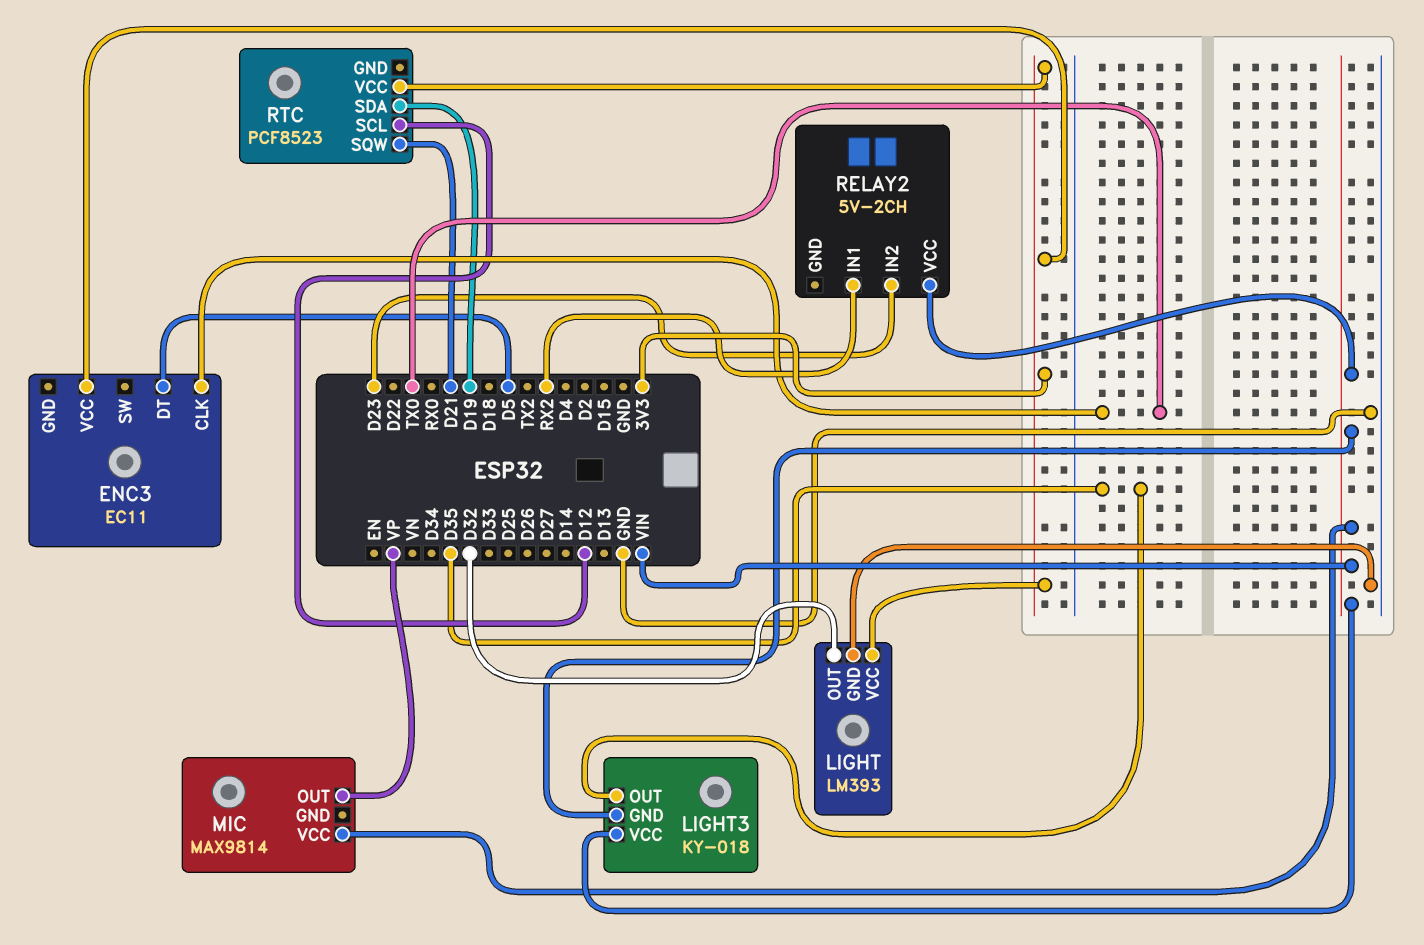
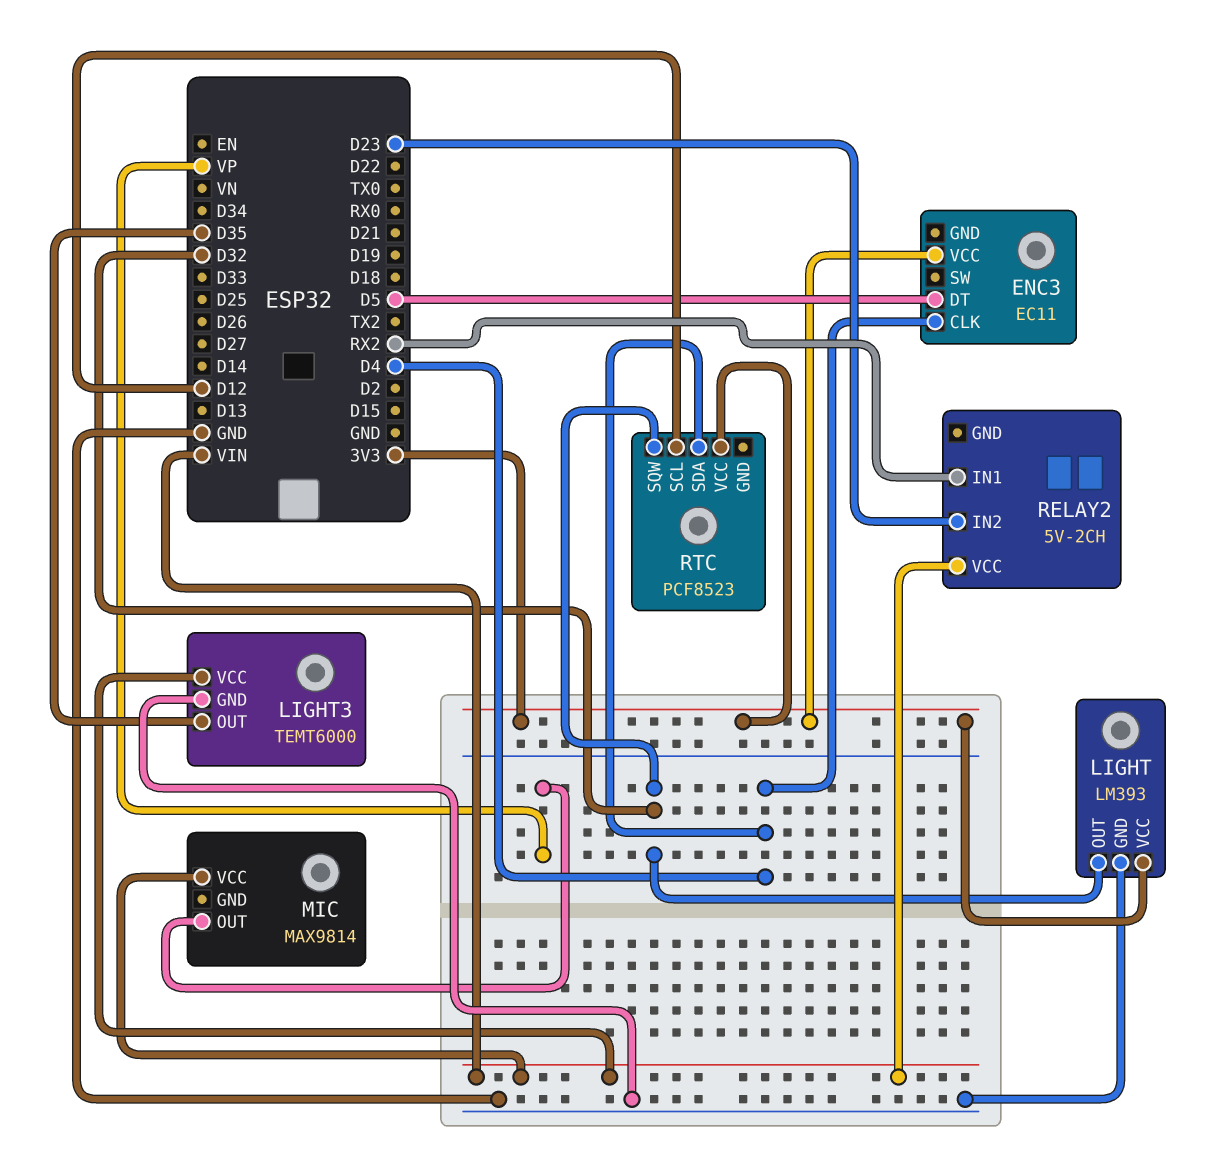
ENC3 pin CLK: TX0 -> D4
LIGHT3: KY-018 -> TEMT6000
LIGHT3 pin GND: VIN -> GND
RTC pin SDA: D19 -> D4
RTC pin SQW: D21 -> D32

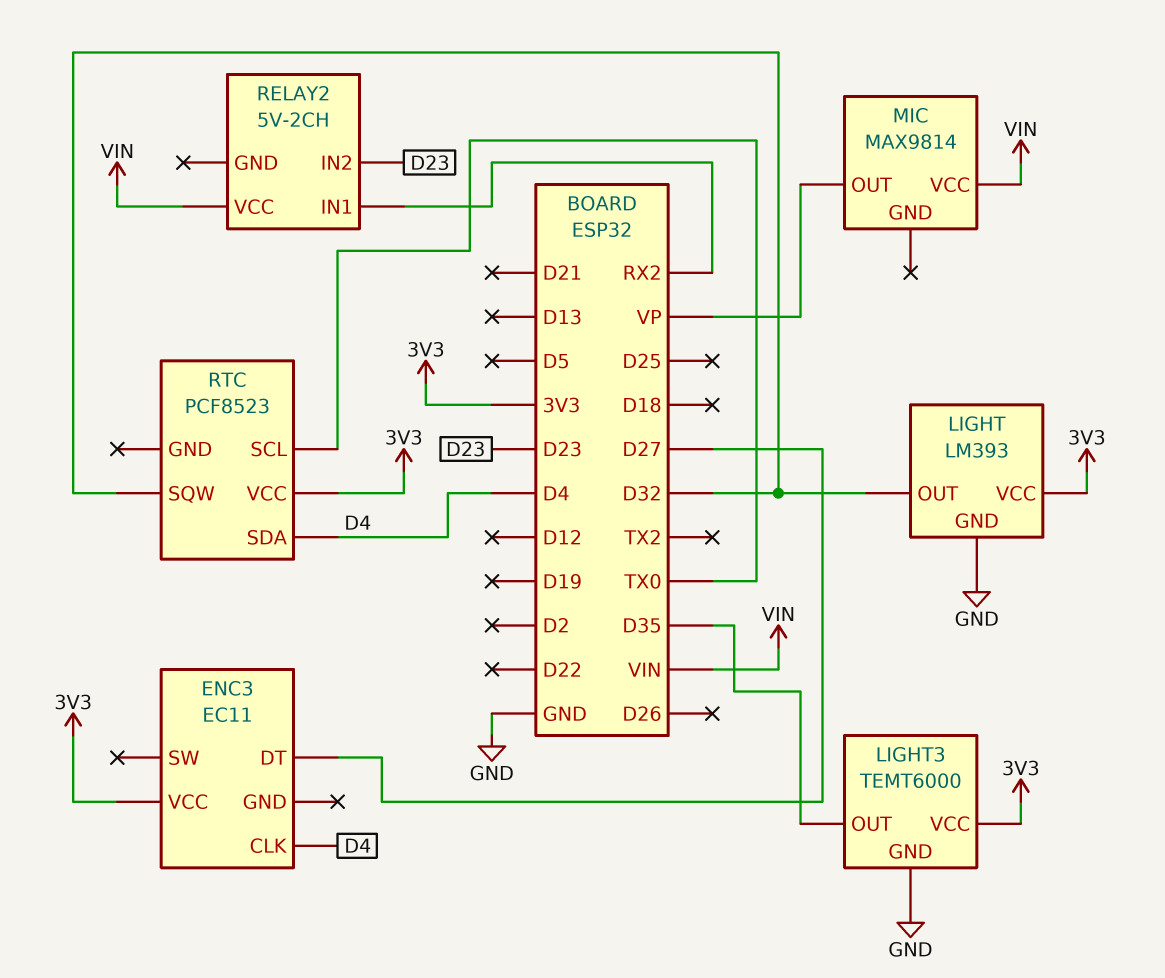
ENC3 pin DT: D5 -> D27
LIGHT3 pin VCC: VIN -> 3V3
RTC pin SCL: D12 -> TX0

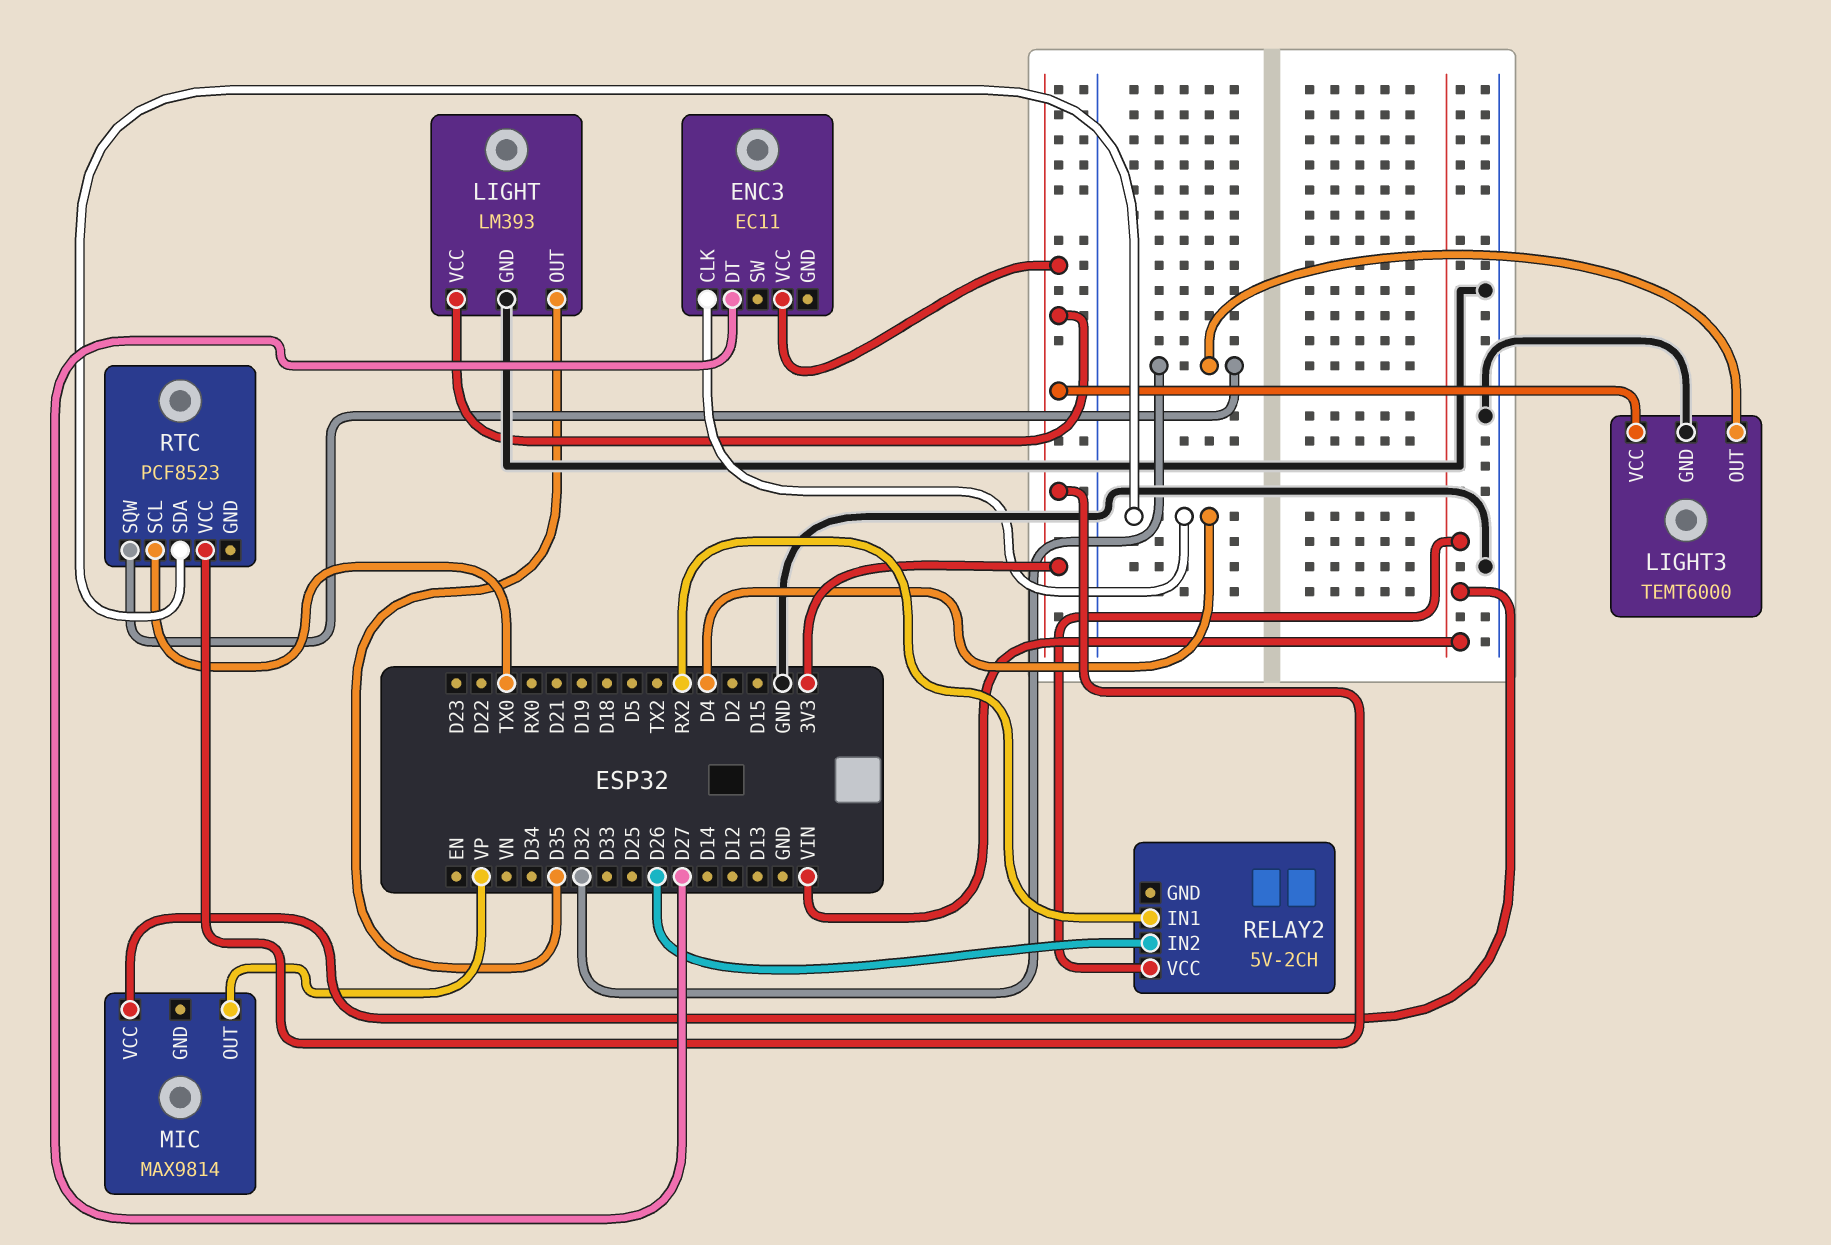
LIGHT pin OUT: D32 -> D35
LIGHT3 pin OUT: D35 -> D32
RELAY2 pin IN2: D23 -> D26

